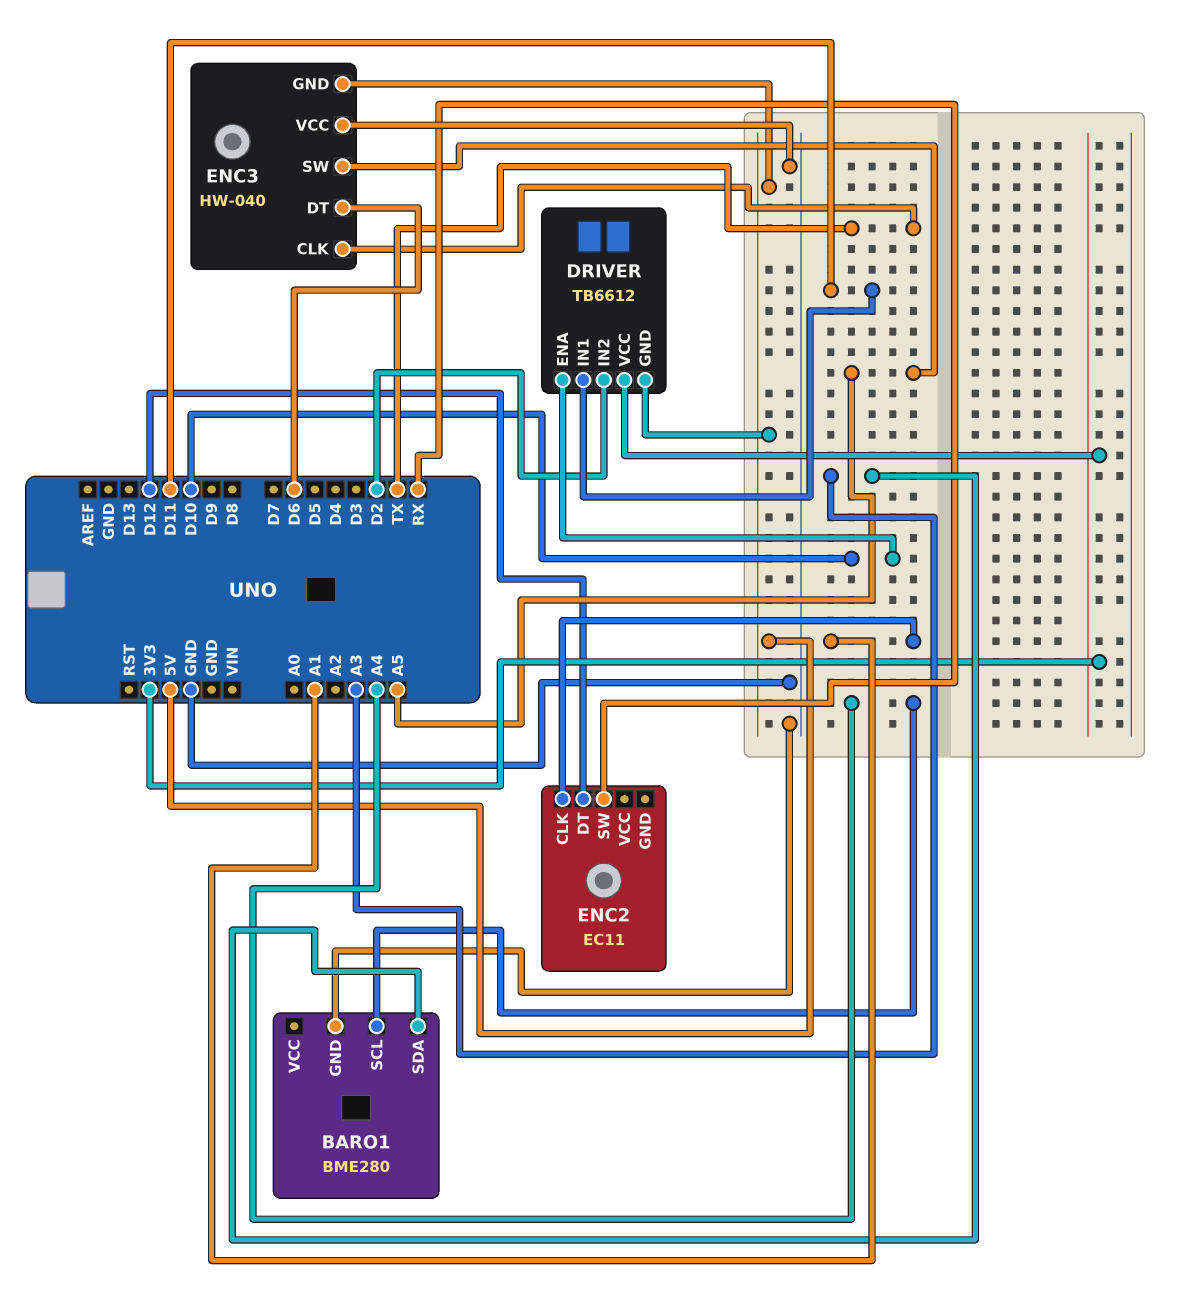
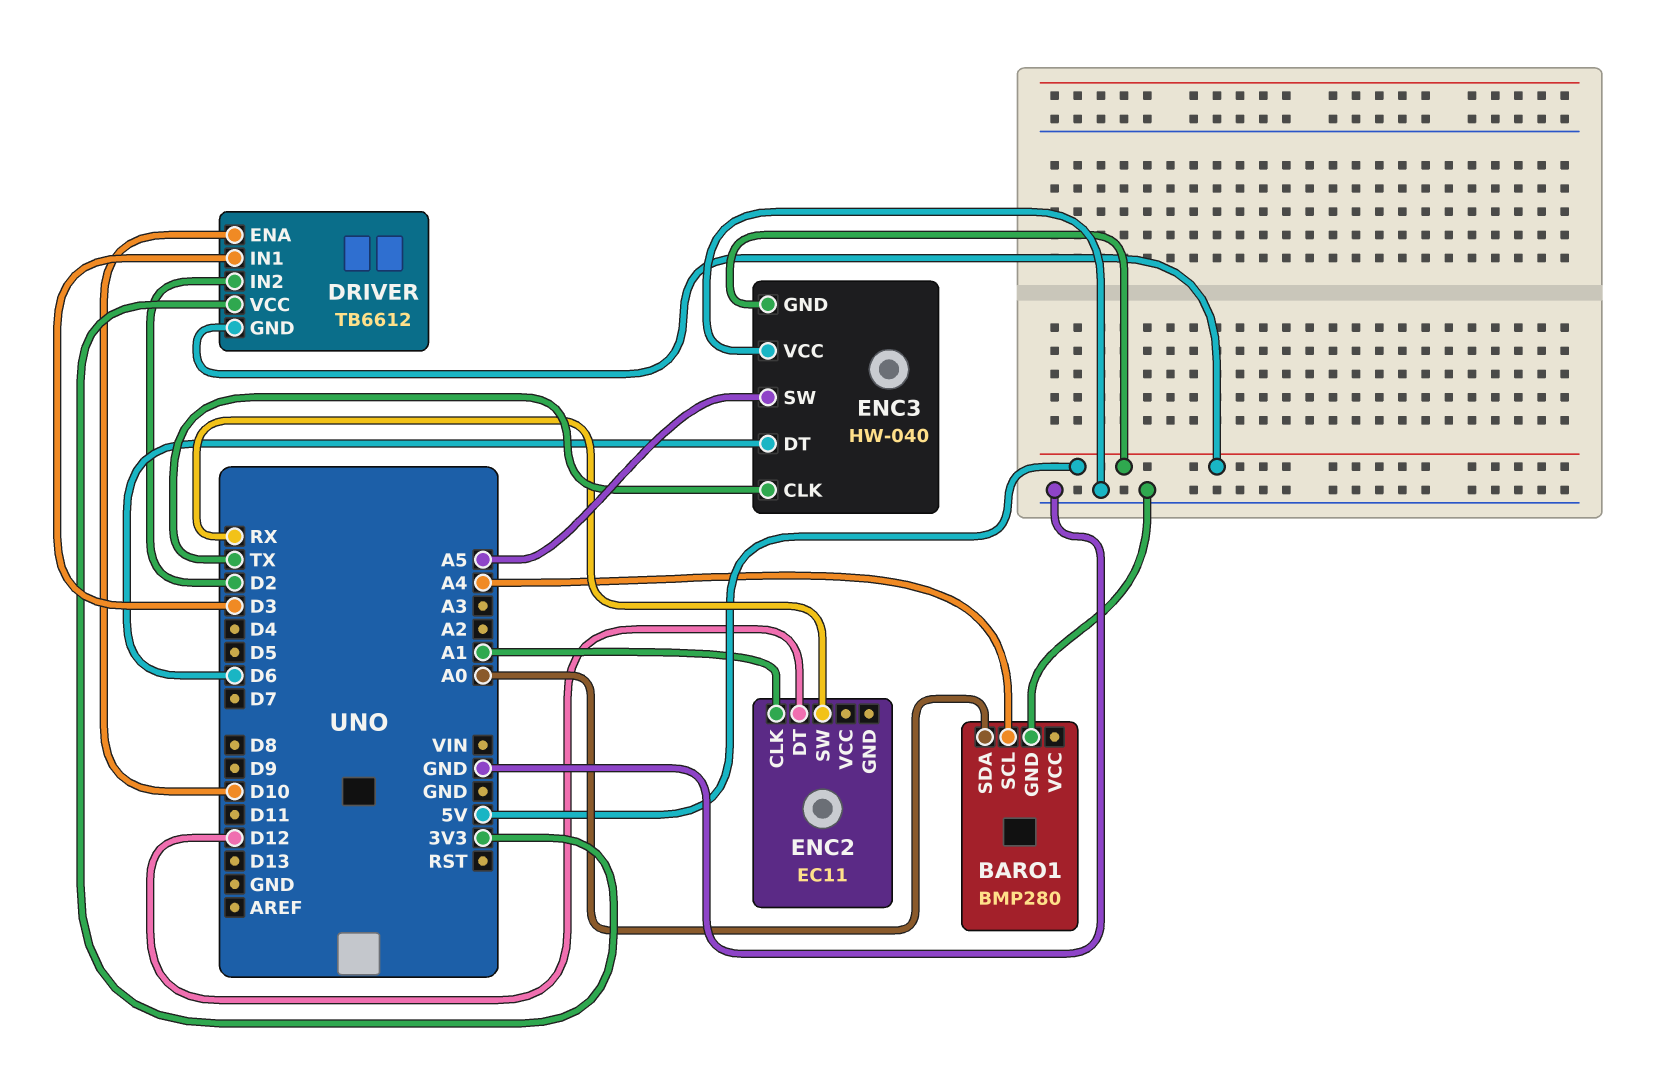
BARO1: BME280 -> BMP280
BARO1 pin SDA: A3 -> A0
DRIVER pin IN1: D11 -> D3

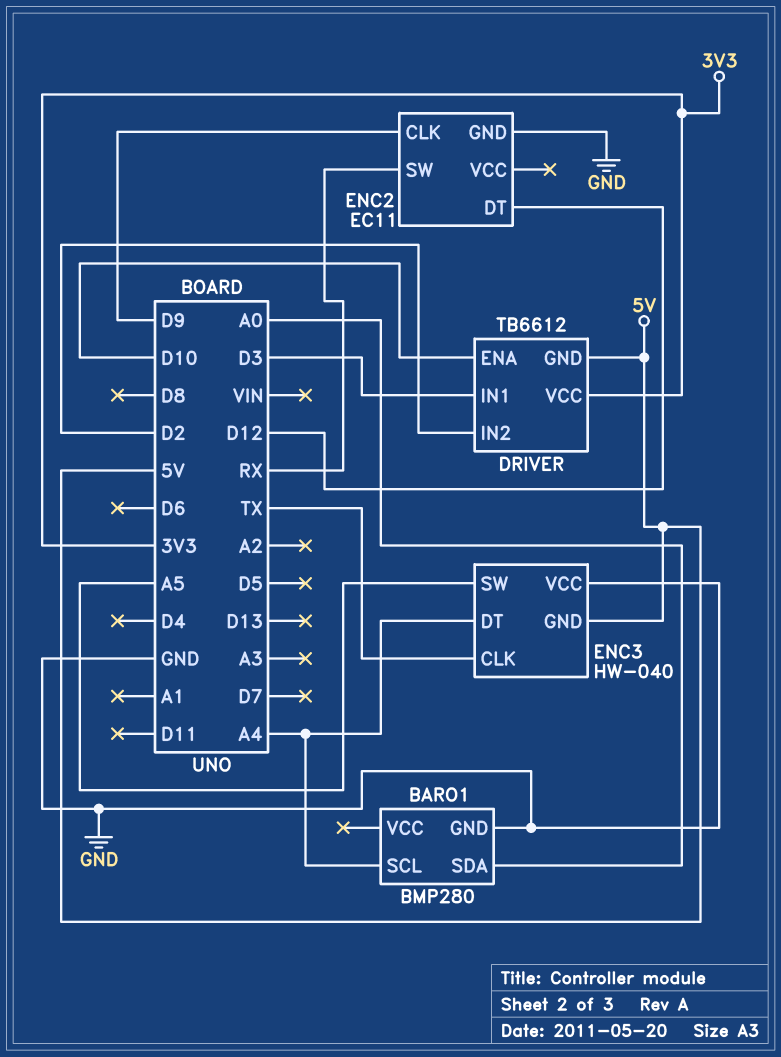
ENC2 pin CLK: A1 -> D9
ENC2 pin GND: none -> GND
ENC3 pin DT: D6 -> A4

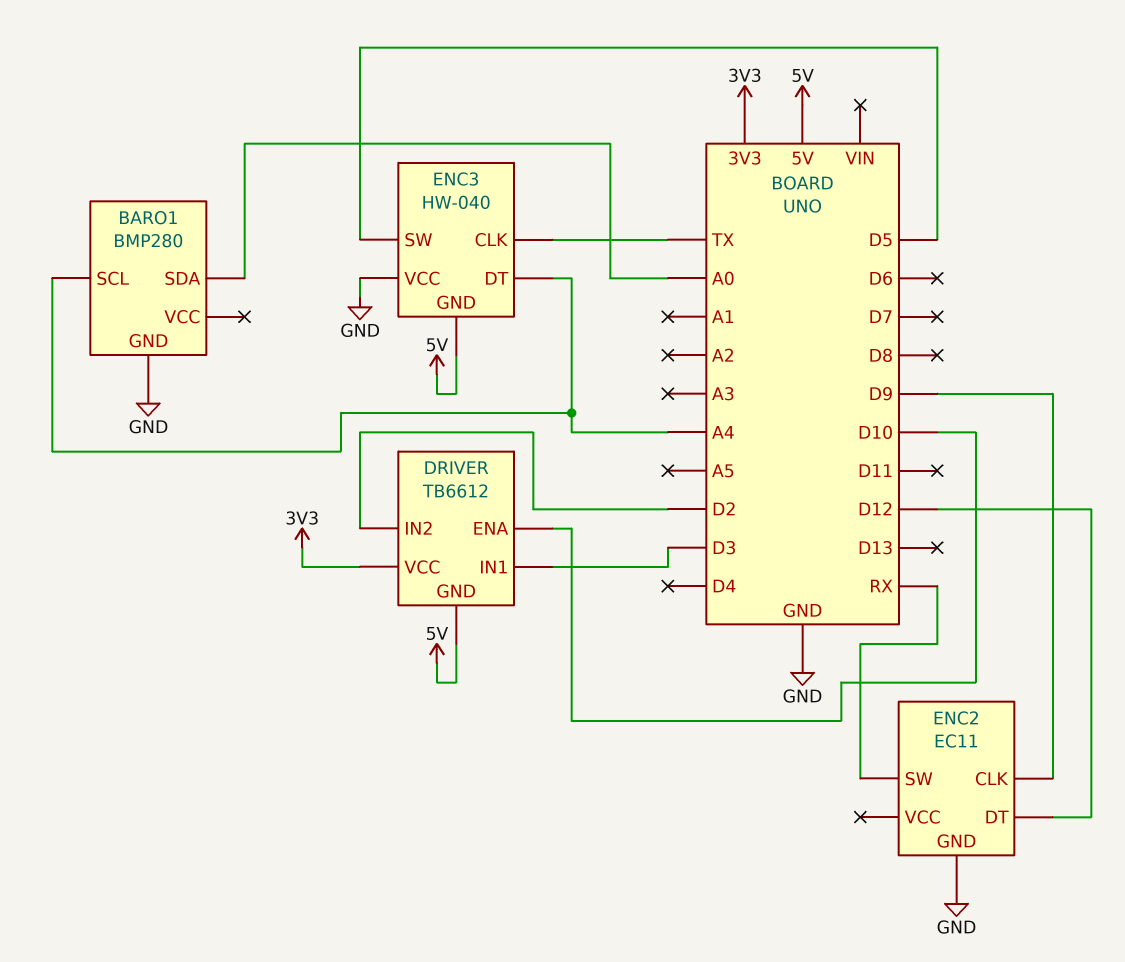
ENC3 pin SW: A5 -> D5

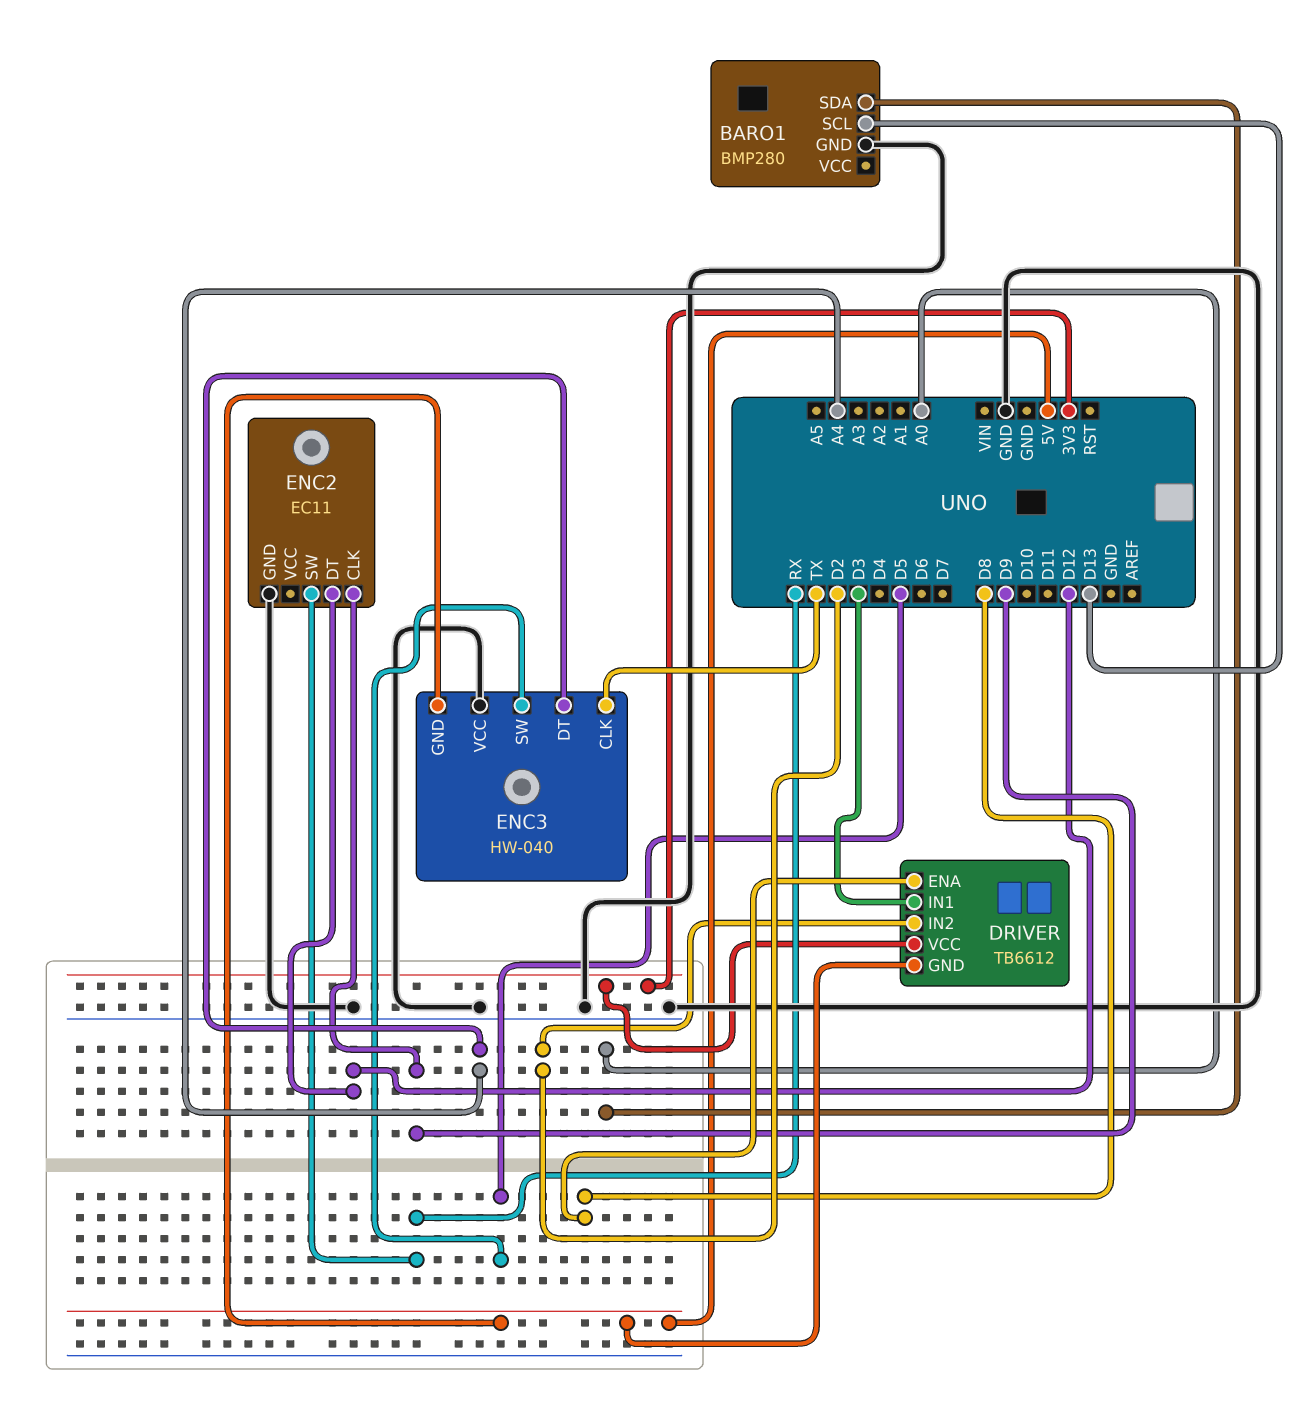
BARO1 pin SCL: A4 -> D13
DRIVER pin ENA: D10 -> D8

